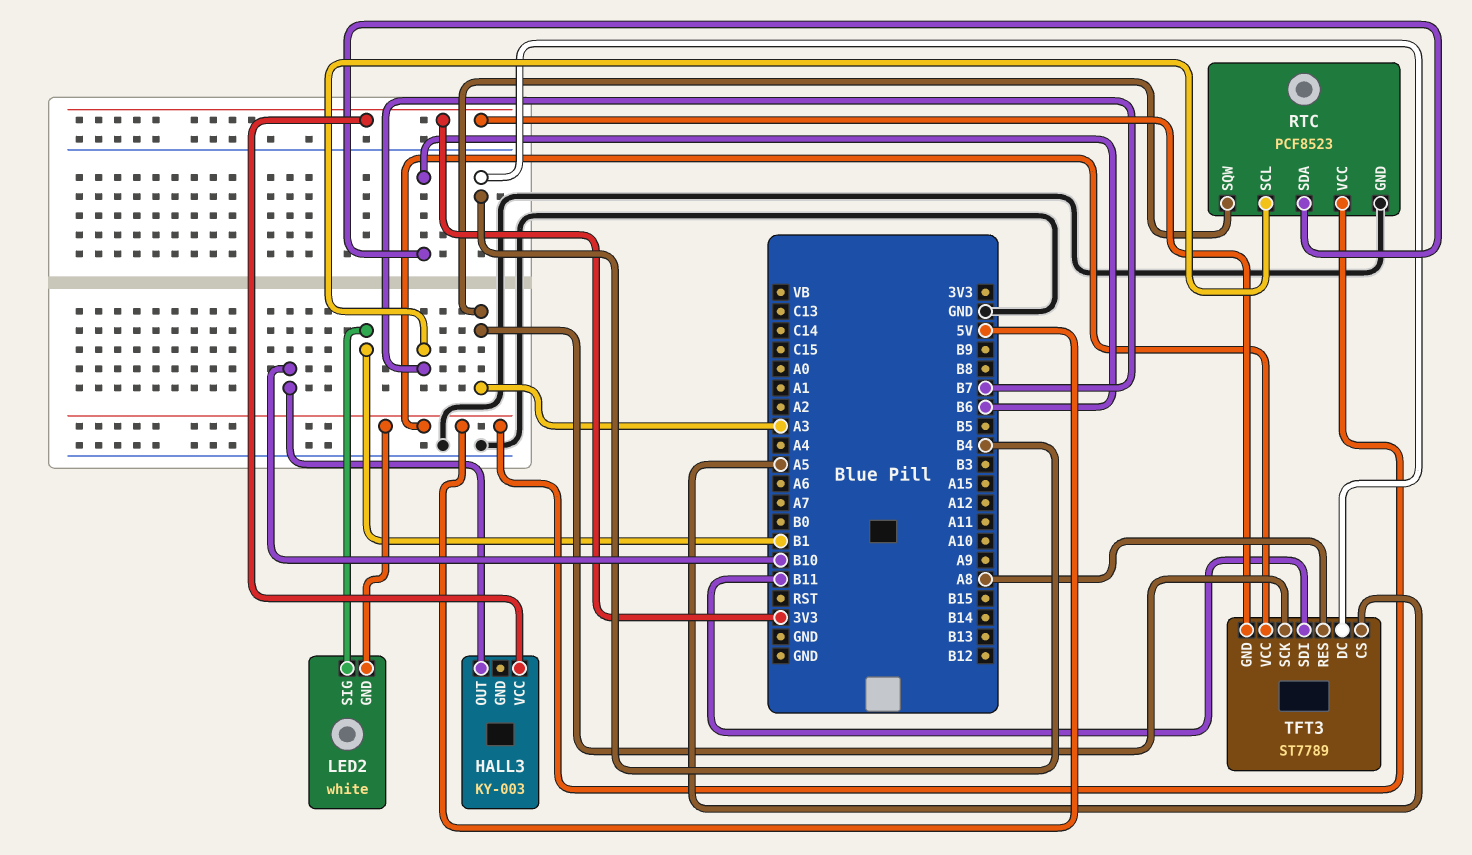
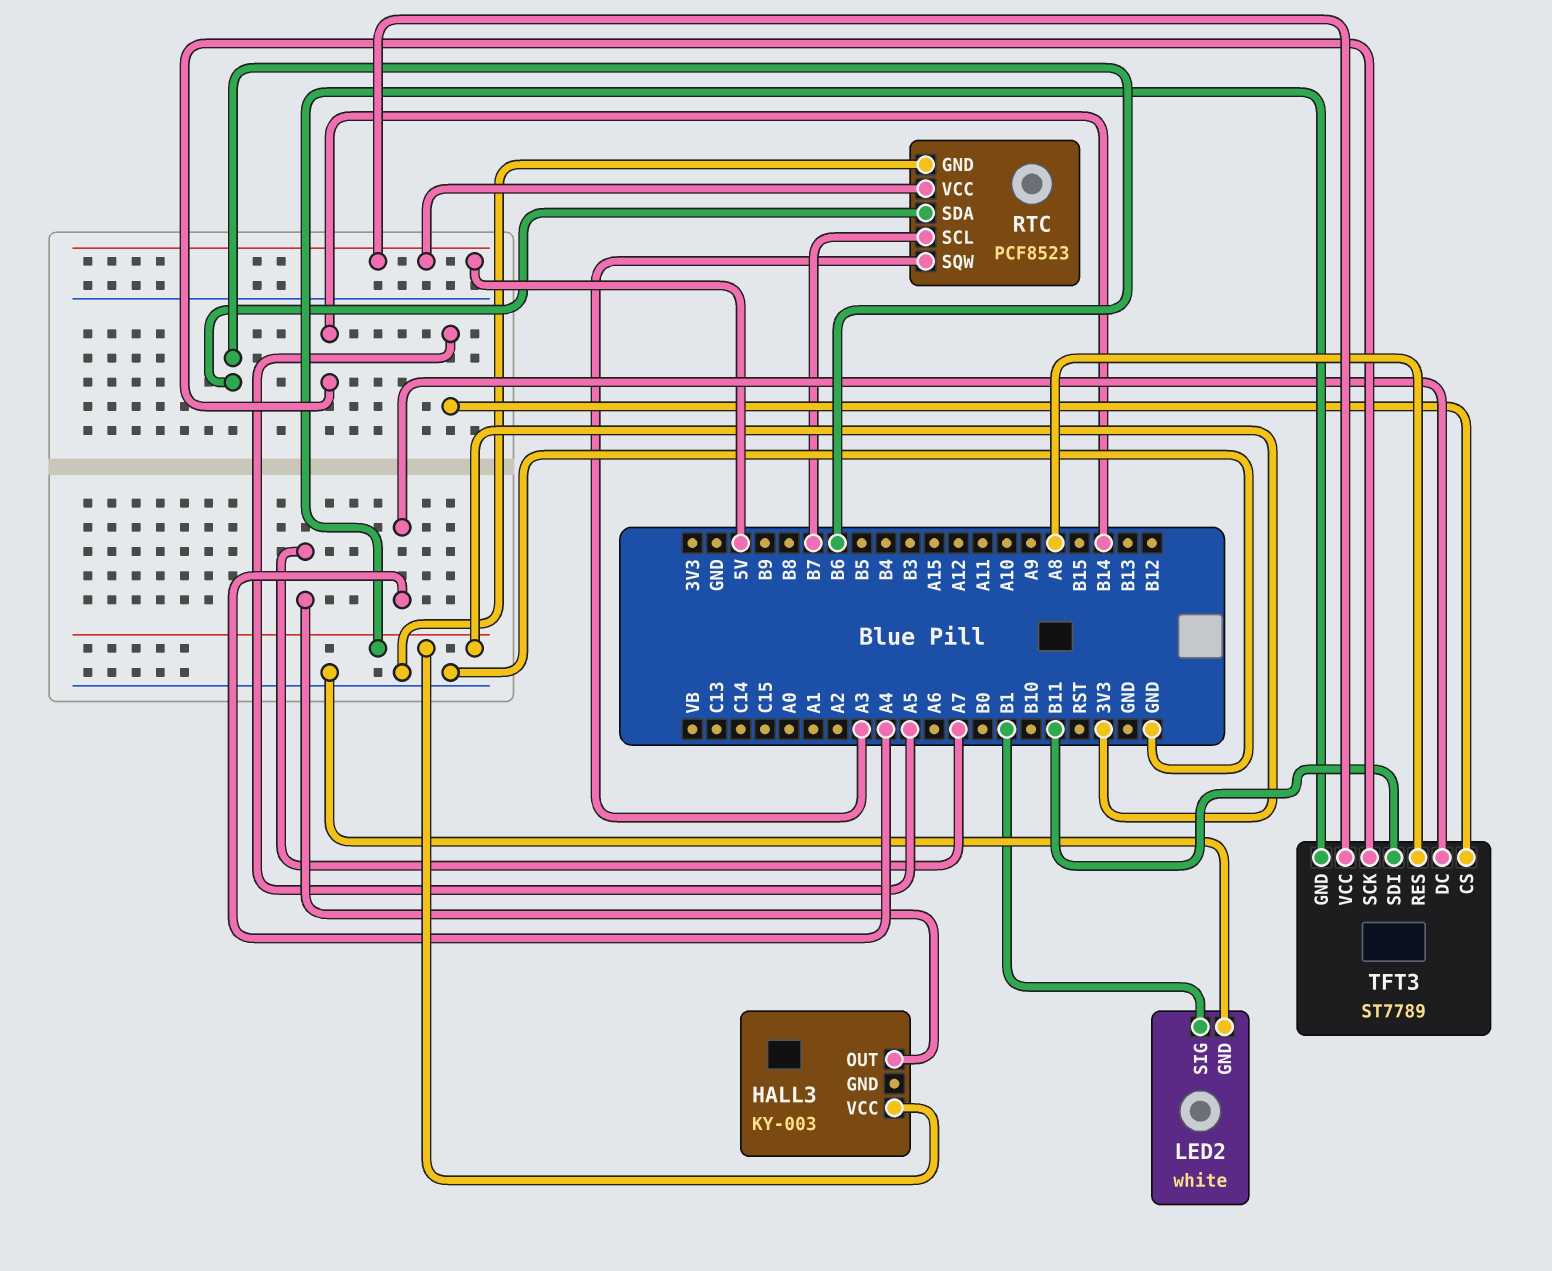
HALL3 pin OUT: B10 -> A7
LED2 pin GND: 5V -> GND
TFT3 pin DC: B4 -> A4
TFT3 pin SCK: A3 -> B14

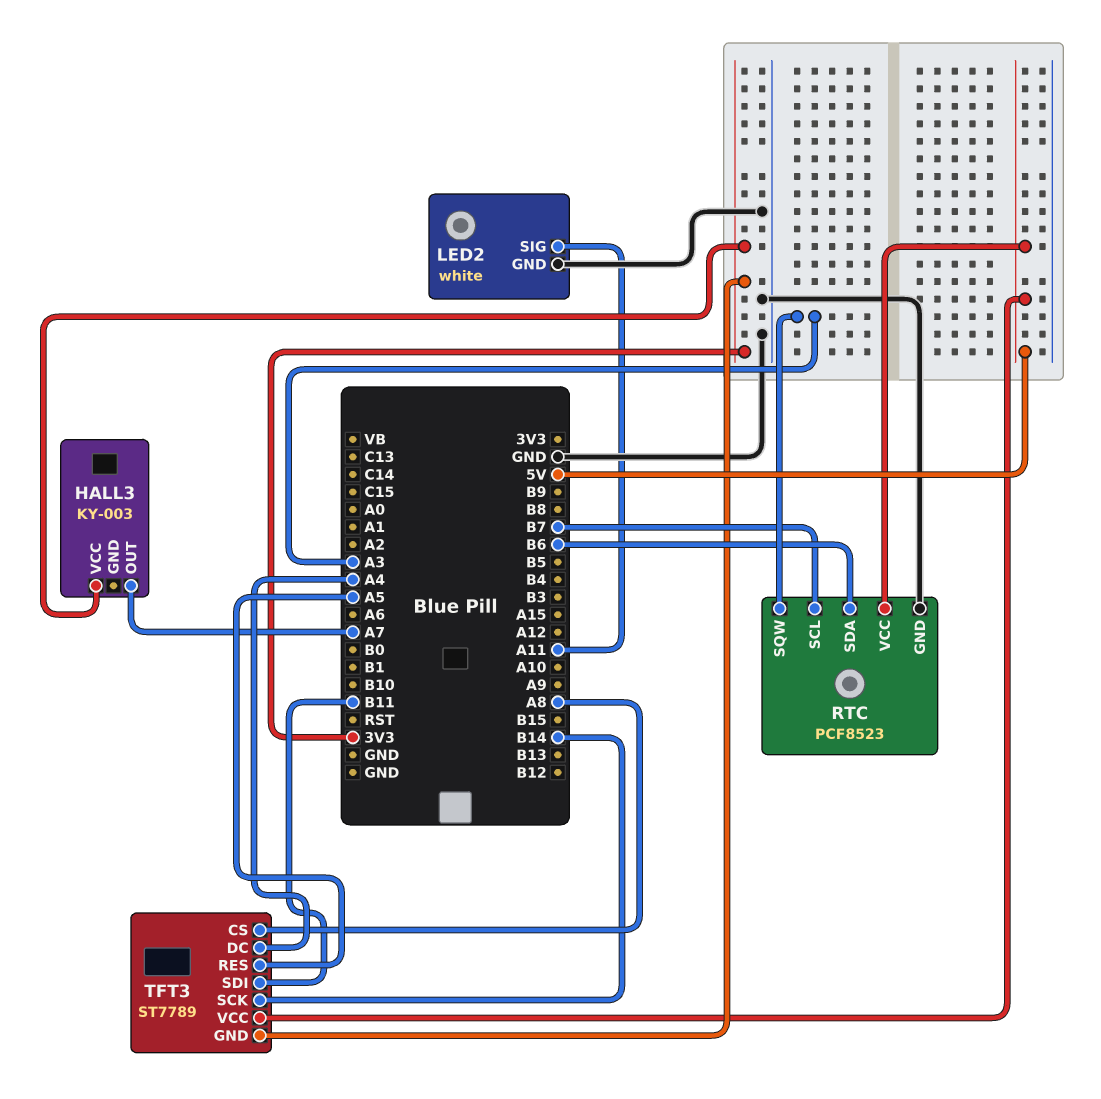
LED2 pin SIG: B1 -> A11
TFT3 pin CS: A5 -> A8
TFT3 pin RES: A8 -> A5

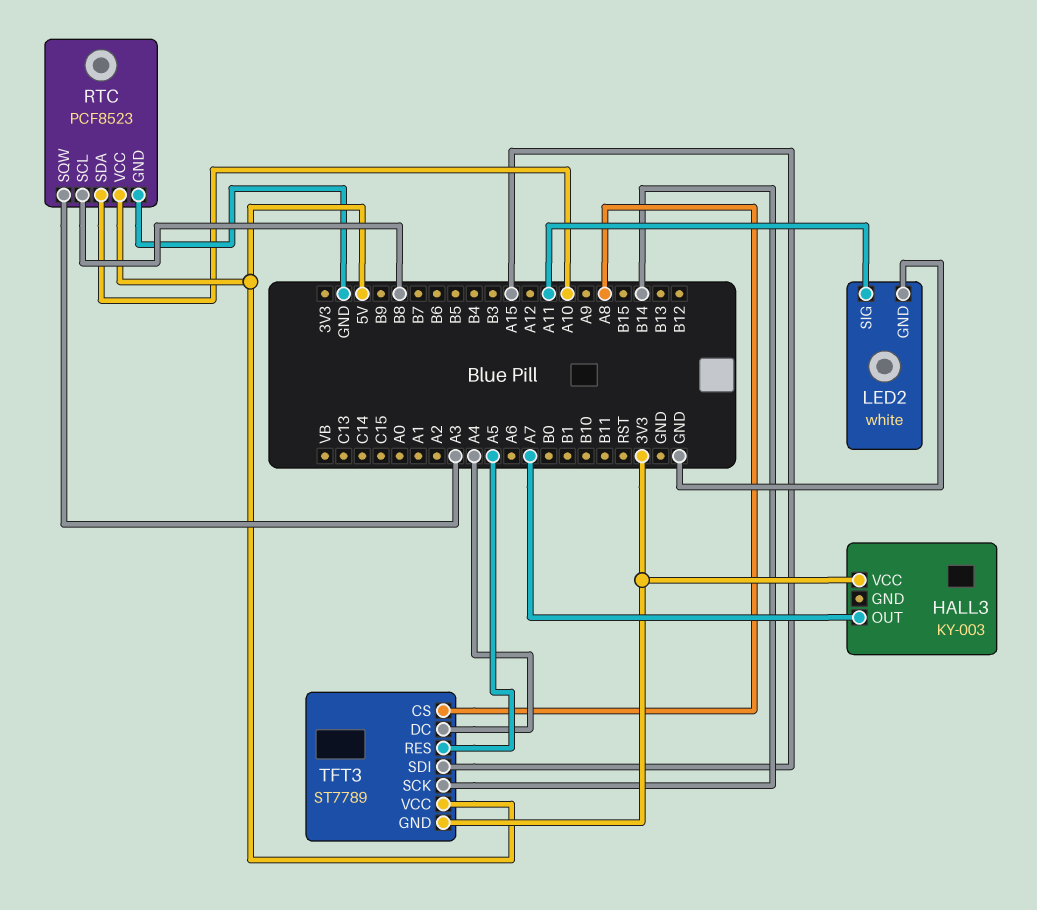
RTC pin SCL: B7 -> B8
RTC pin SDA: B6 -> A10
TFT3 pin SDI: B11 -> A15

